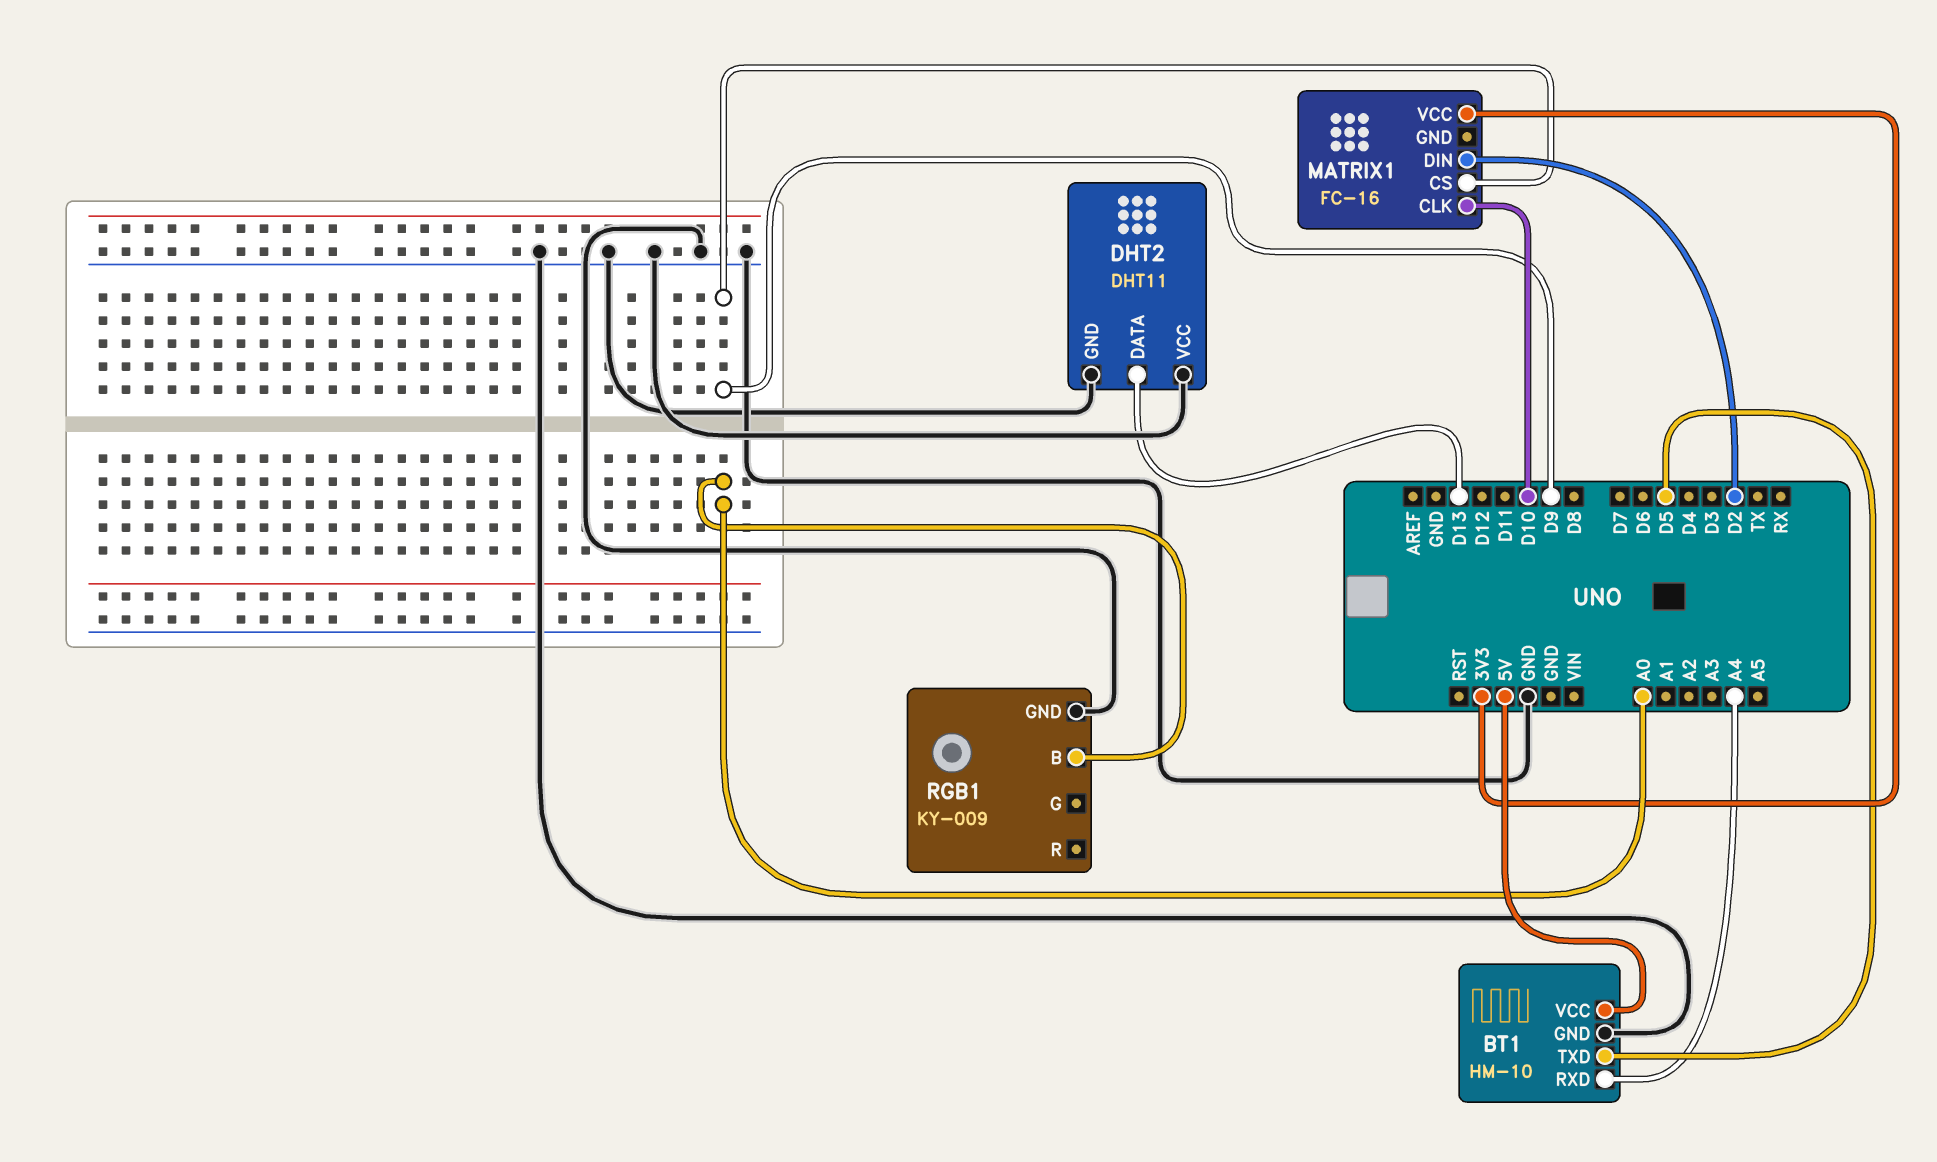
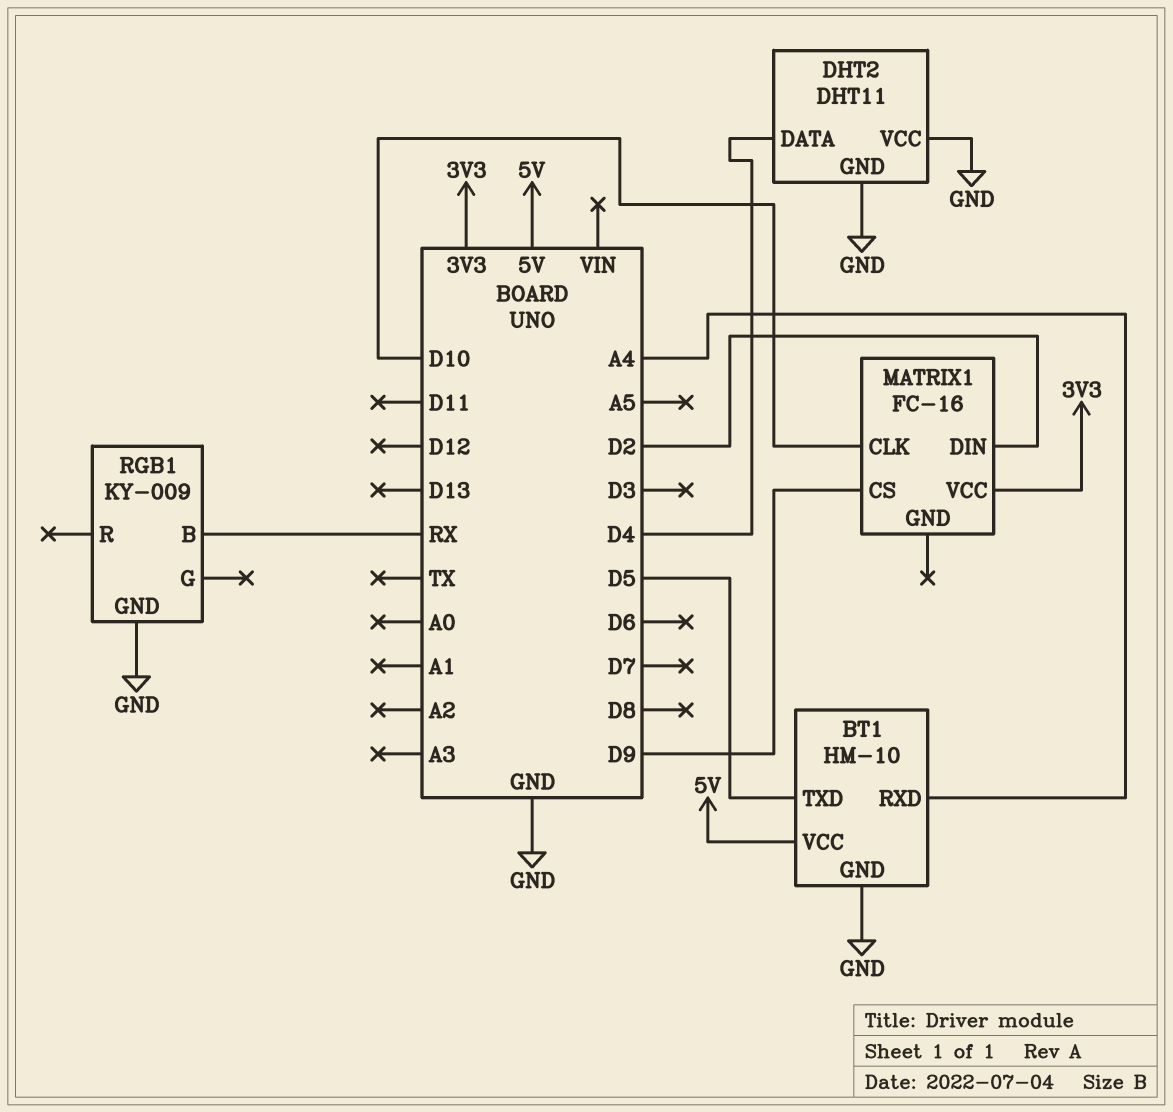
DHT2 pin DATA: D13 -> D4
RGB1 pin B: A0 -> RX

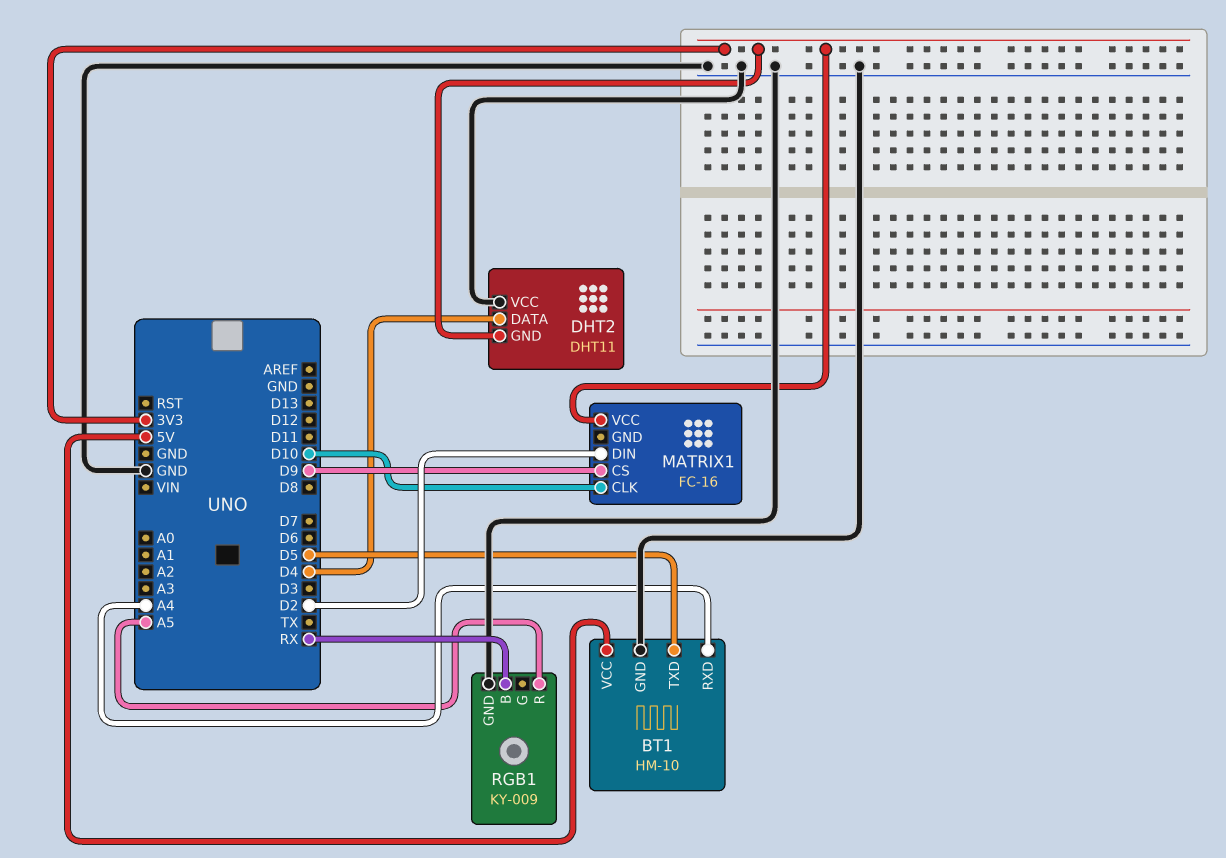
DHT2 pin GND: GND -> 3V3
RGB1 pin R: none -> A5

